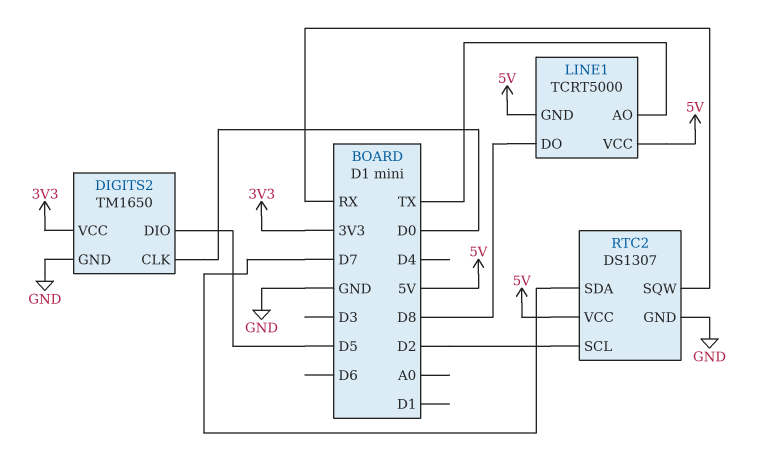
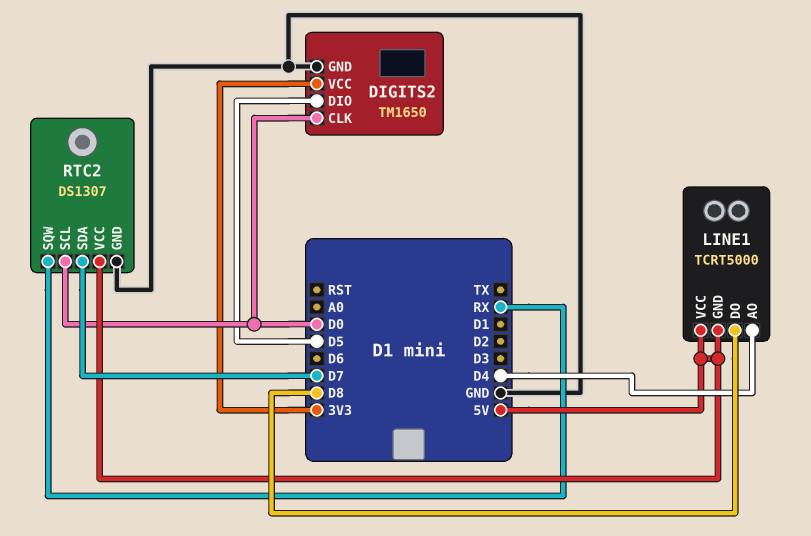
LINE1 pin AO: TX -> D4
RTC2 pin SCL: D2 -> D0

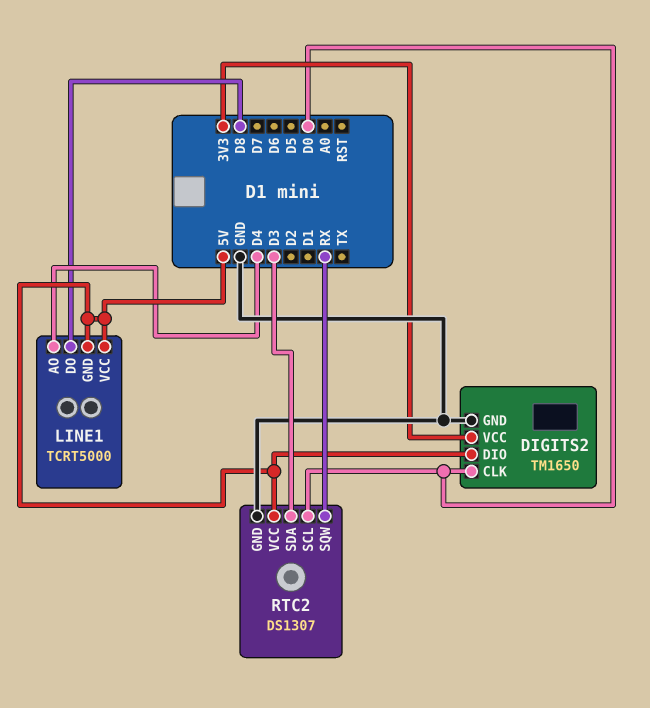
DIGITS2 pin DIO: D5 -> 5V
RTC2 pin SDA: D7 -> D3

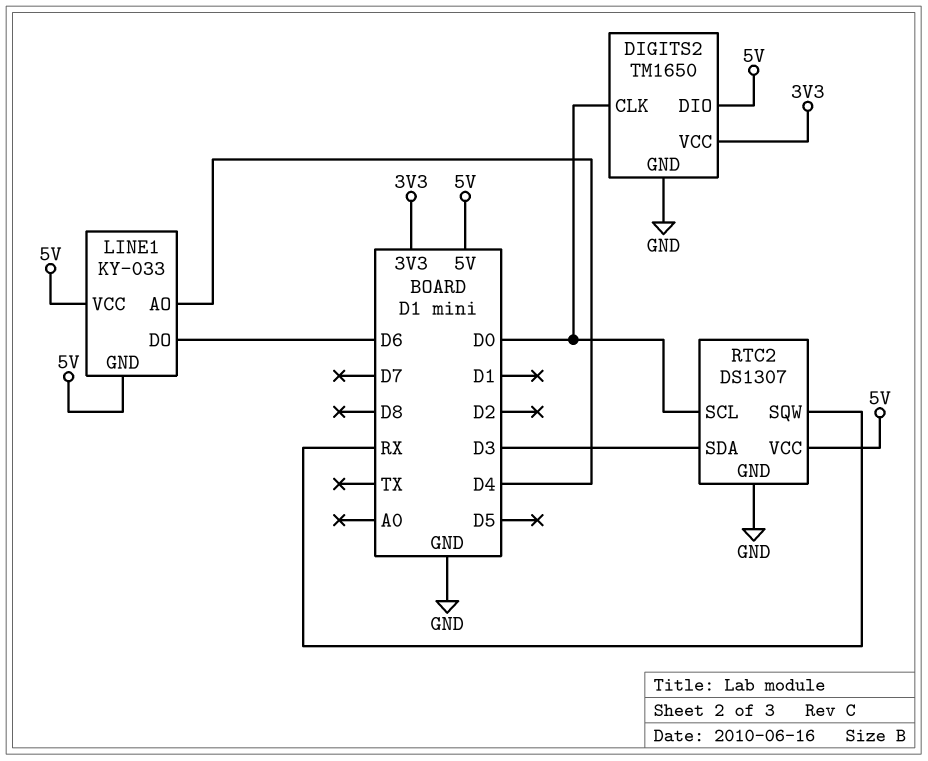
LINE1: TCRT5000 -> KY-033
LINE1 pin DO: D8 -> D6

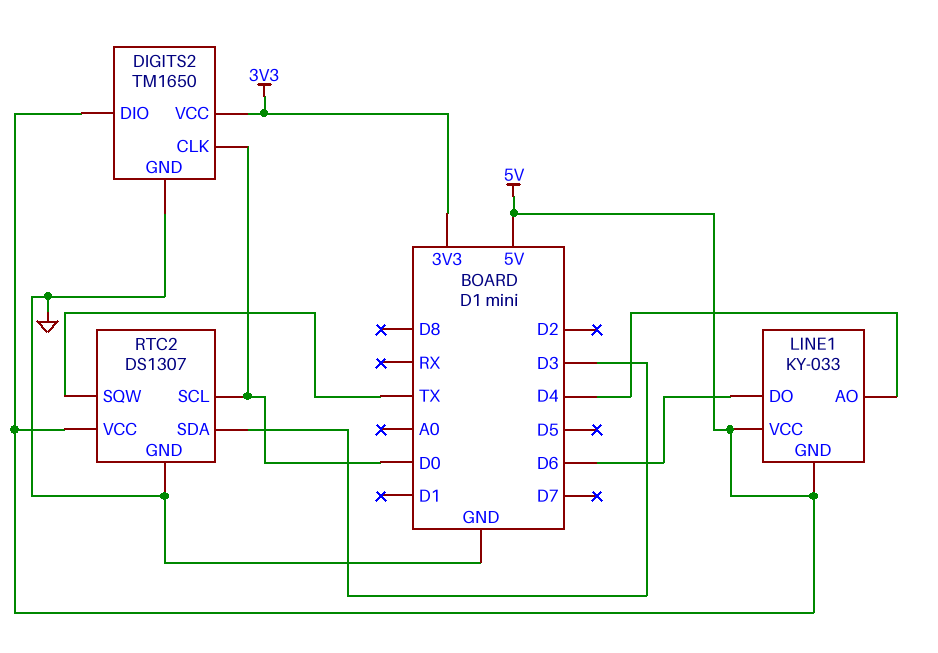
RTC2 pin SQW: RX -> TX

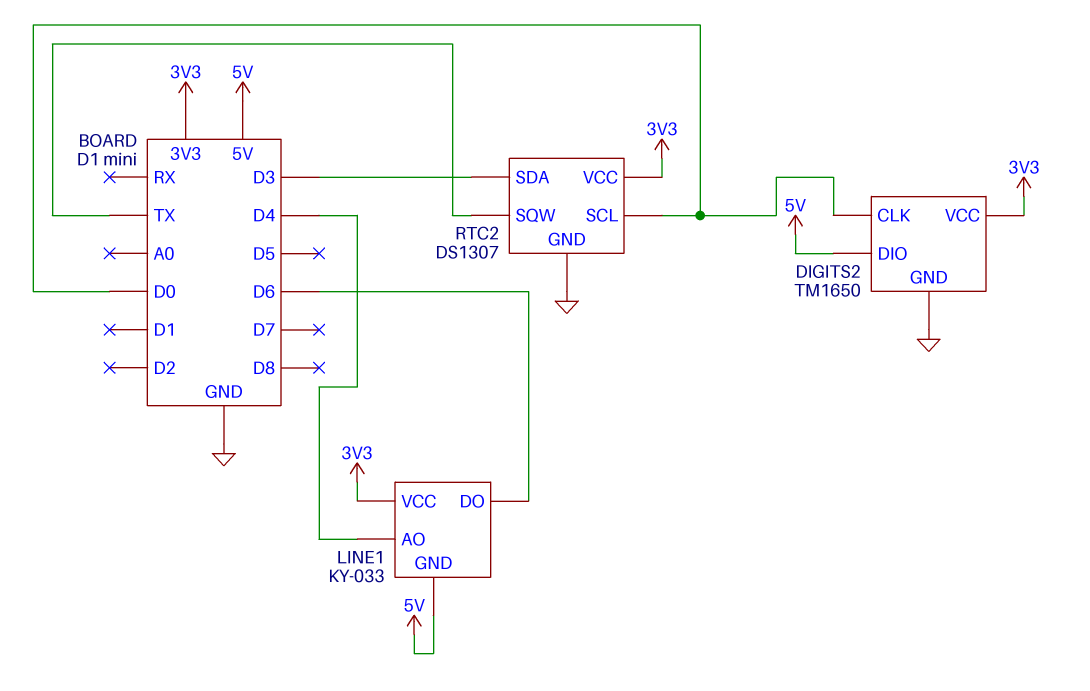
LINE1 pin VCC: 5V -> 3V3
RTC2 pin VCC: 5V -> 3V3

